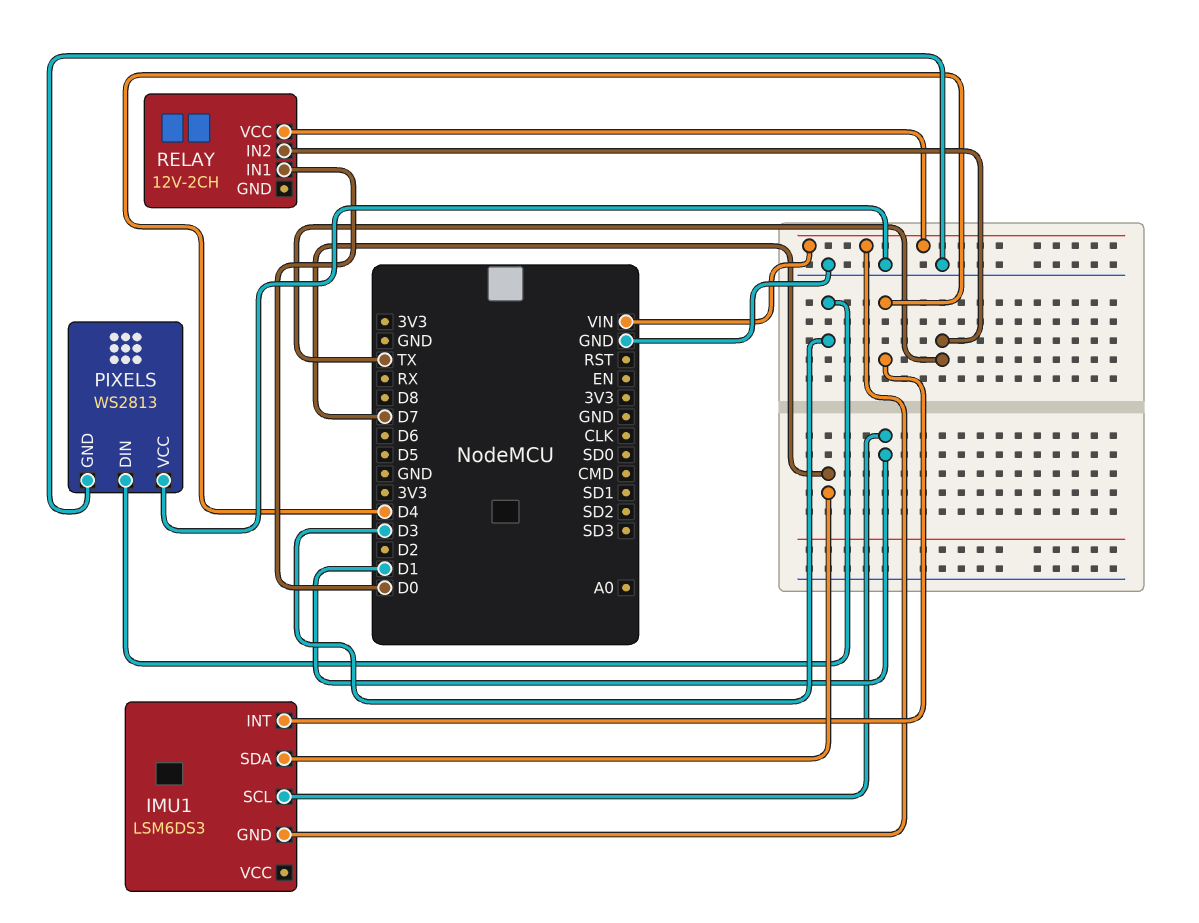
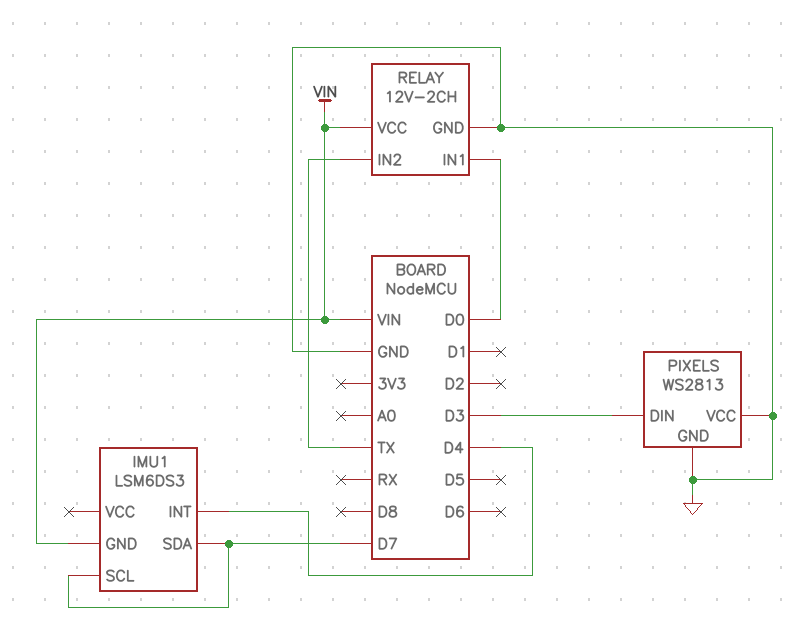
IMU1 pin SCL: D1 -> D7
RELAY pin GND: none -> GND

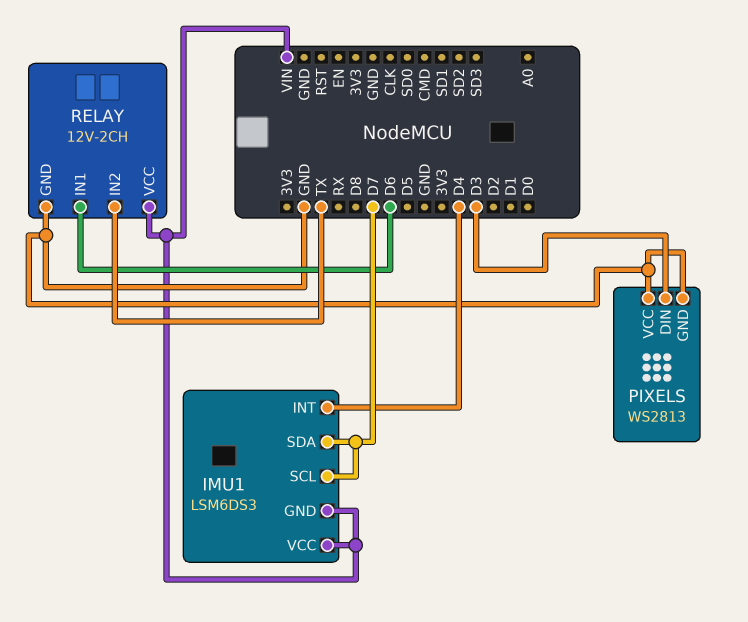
IMU1 pin VCC: none -> VIN
RELAY pin IN1: D0 -> D6

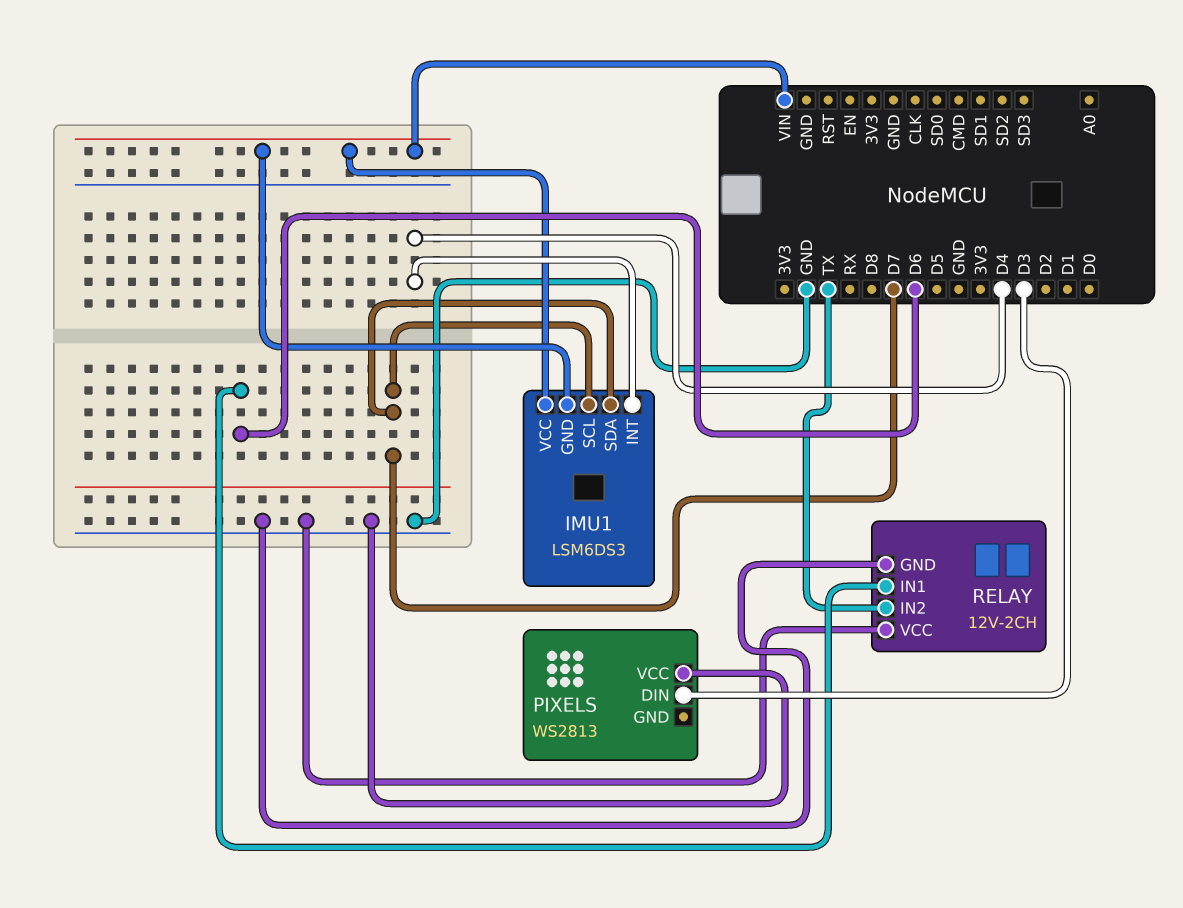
PIXELS pin GND: GND -> none
RELAY pin VCC: VIN -> GND

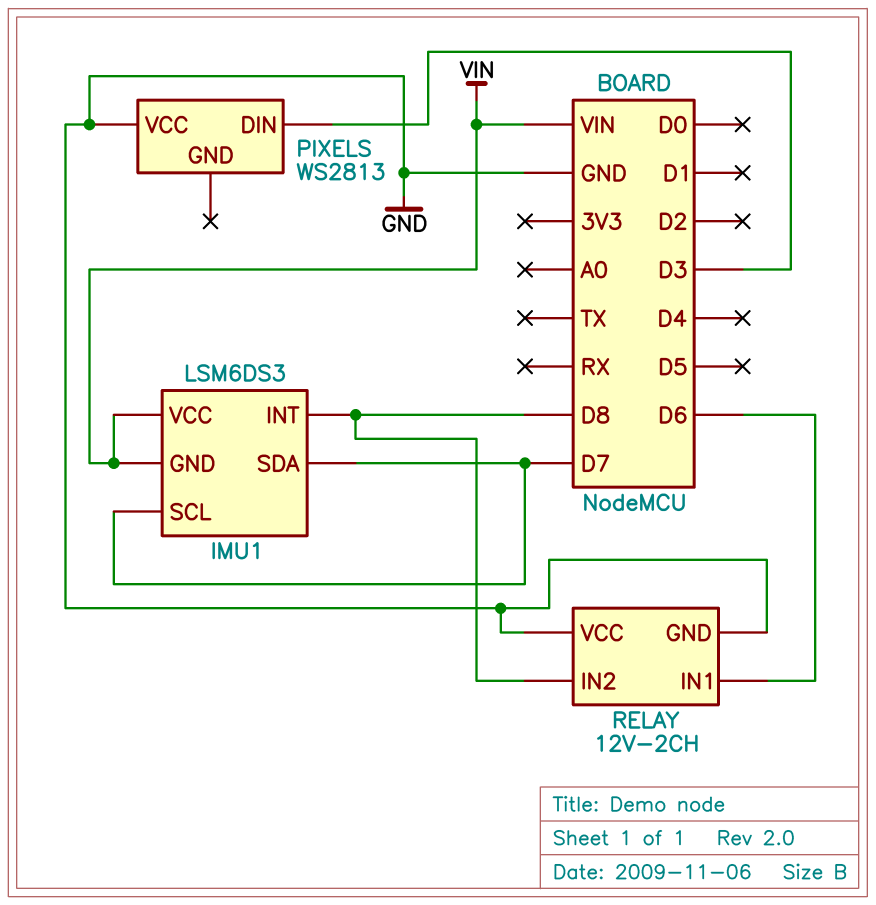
IMU1 pin INT: D4 -> D8
RELAY pin IN2: TX -> D8

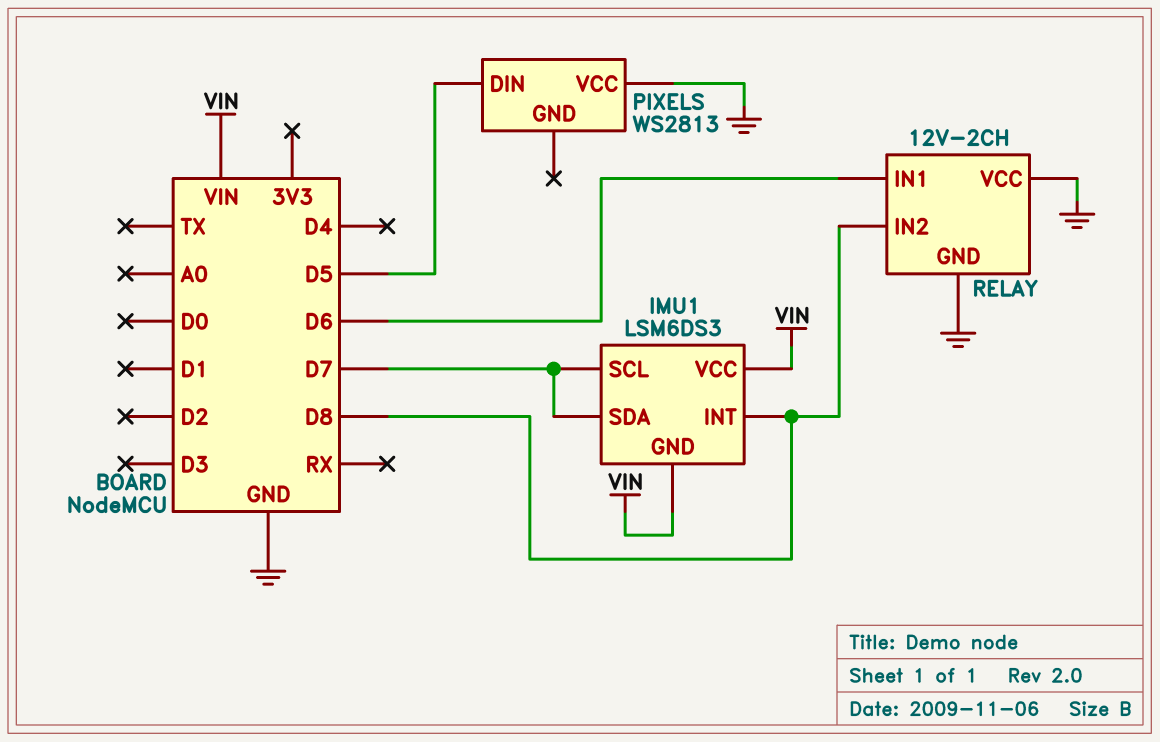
PIXELS pin DIN: D3 -> D5

